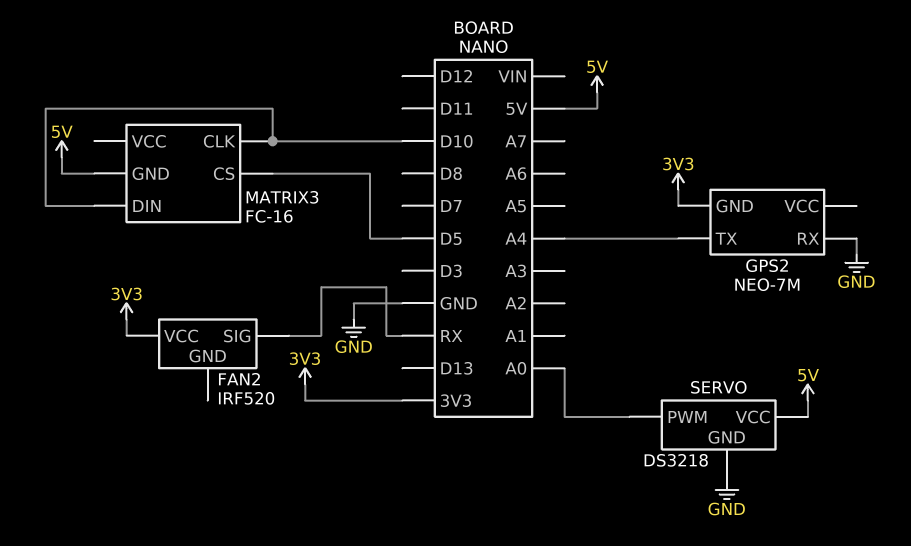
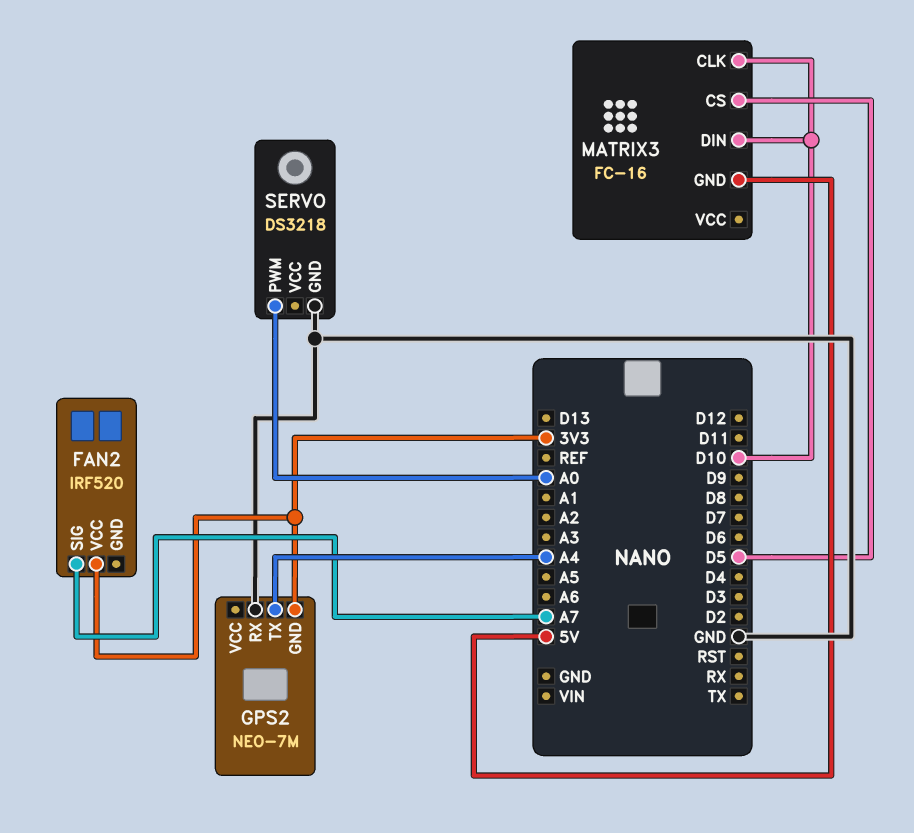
FAN2 pin SIG: RX -> A7
SERVO pin VCC: 5V -> none

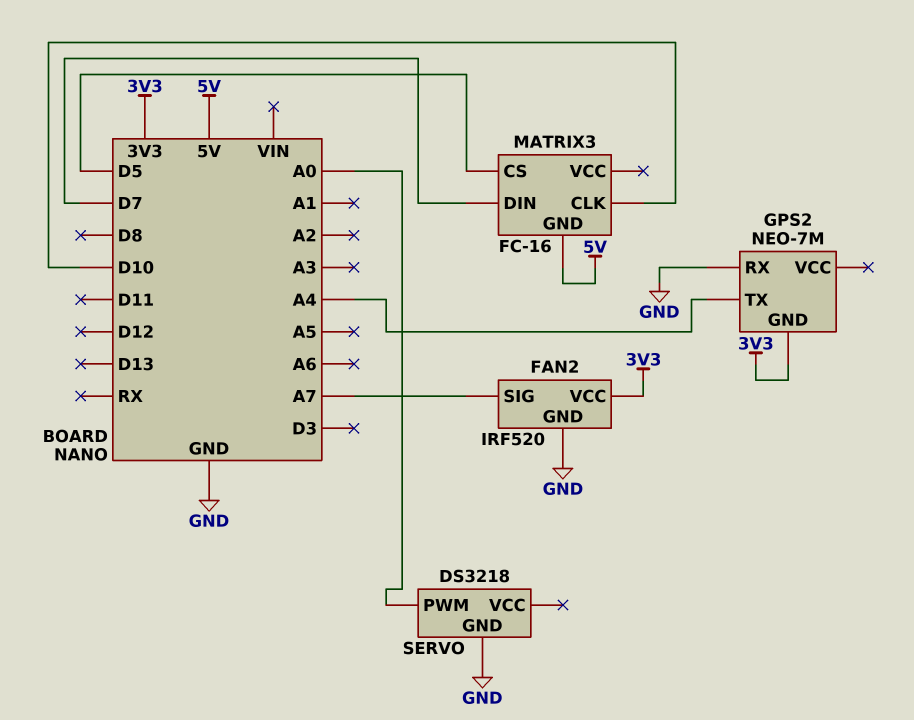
FAN2 pin GND: none -> GND
MATRIX3 pin DIN: D10 -> D7

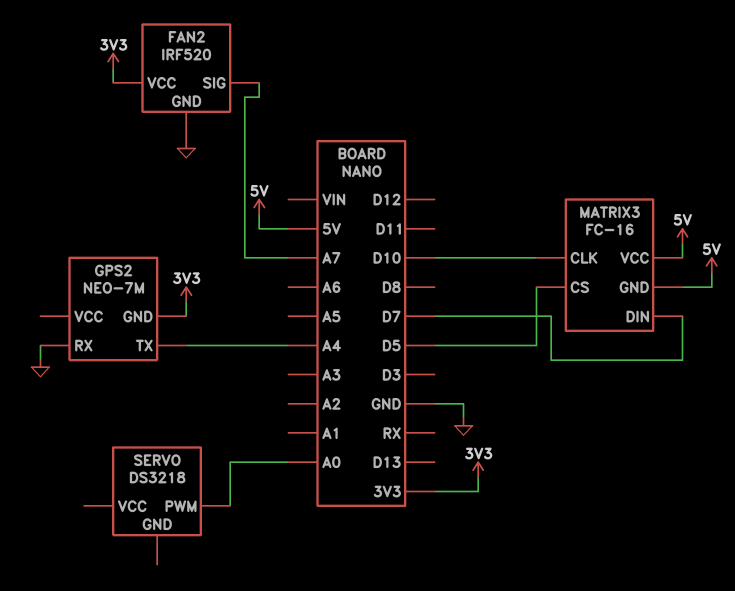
MATRIX3 pin VCC: none -> 5V
SERVO pin GND: GND -> none

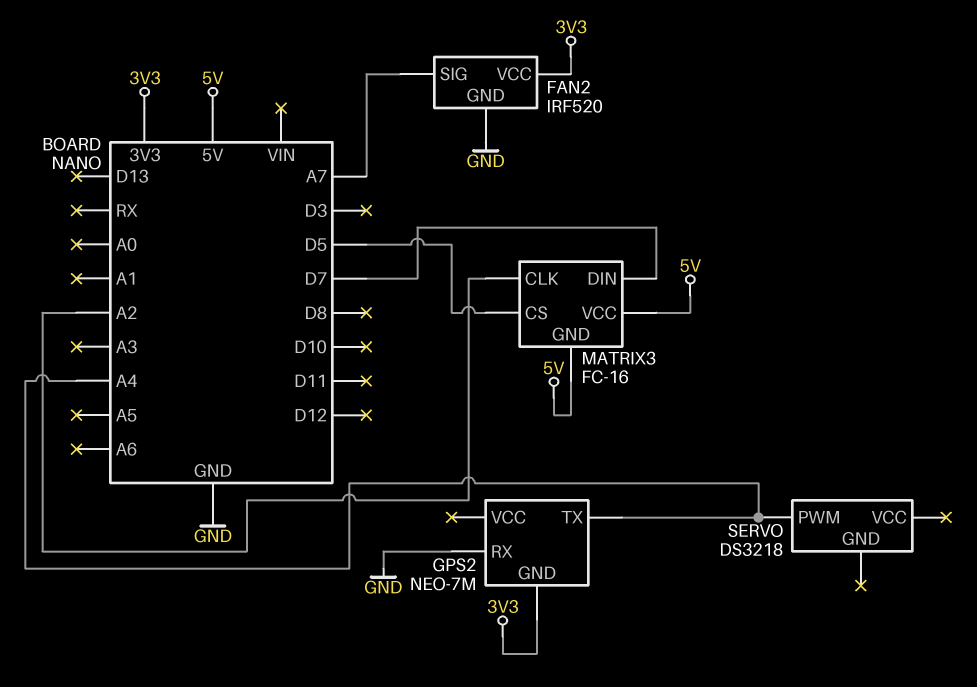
MATRIX3 pin CLK: D10 -> A2
SERVO pin PWM: A0 -> A4

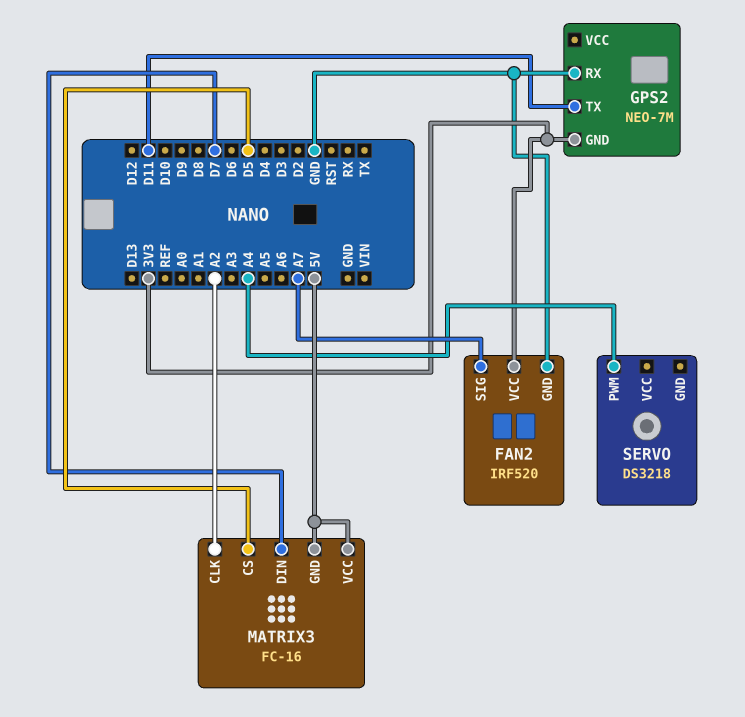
GPS2 pin TX: A4 -> D11

